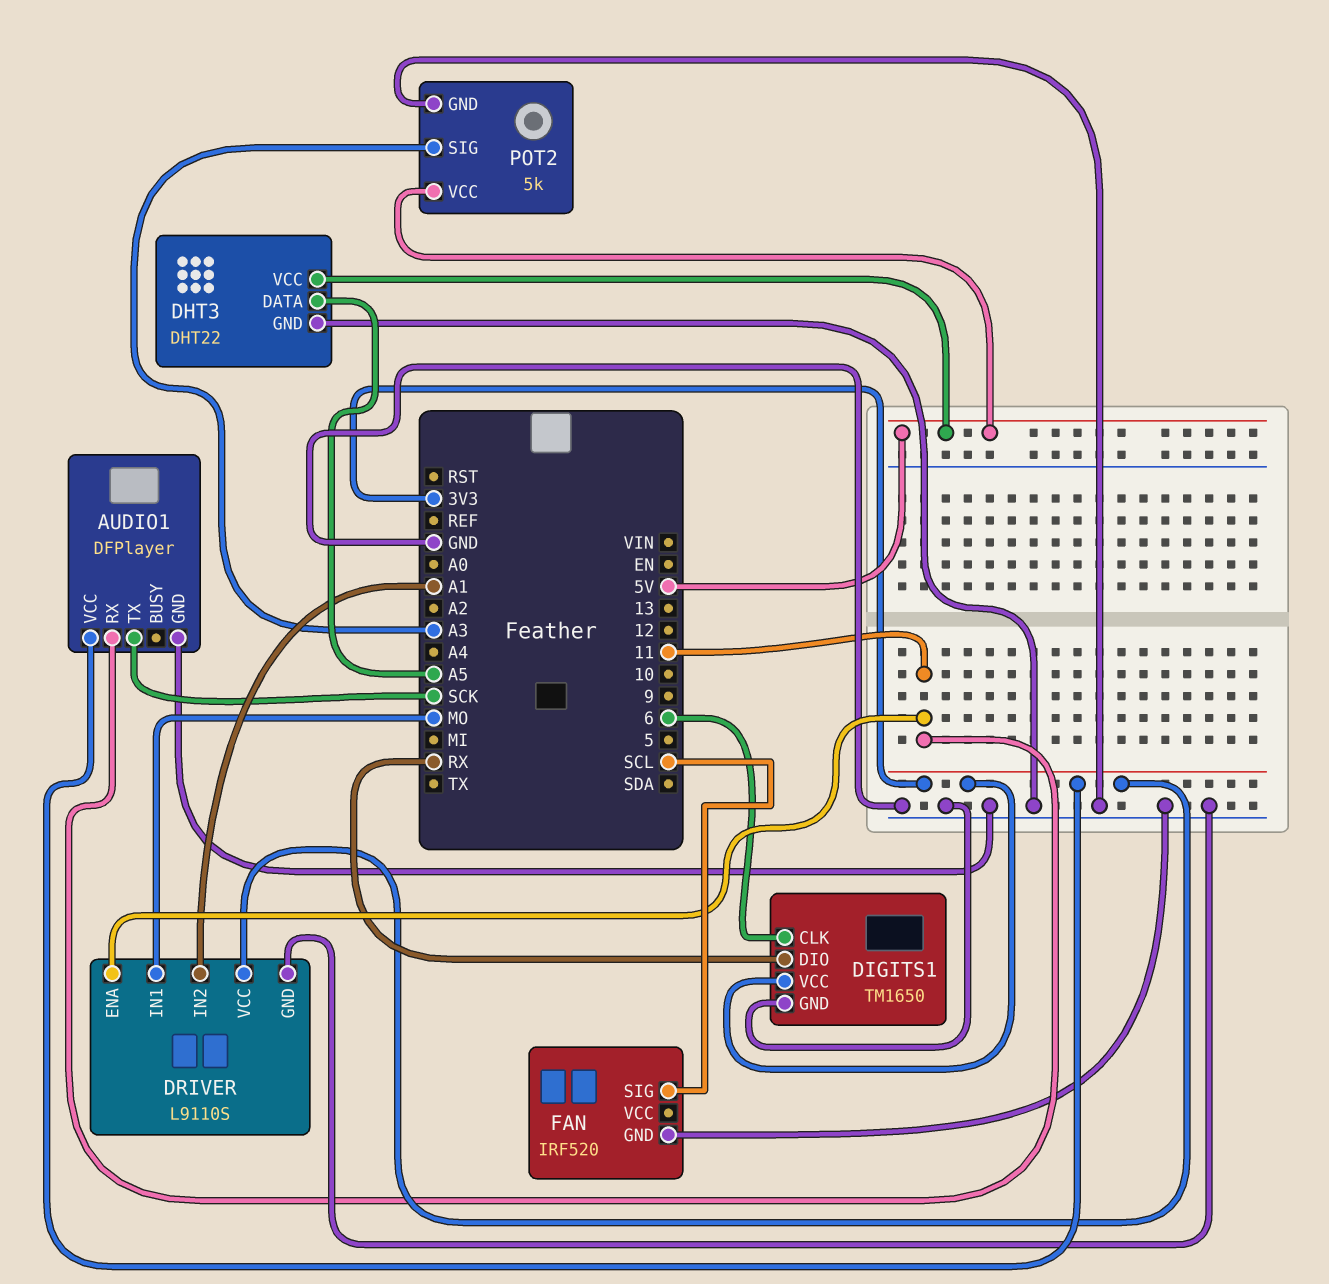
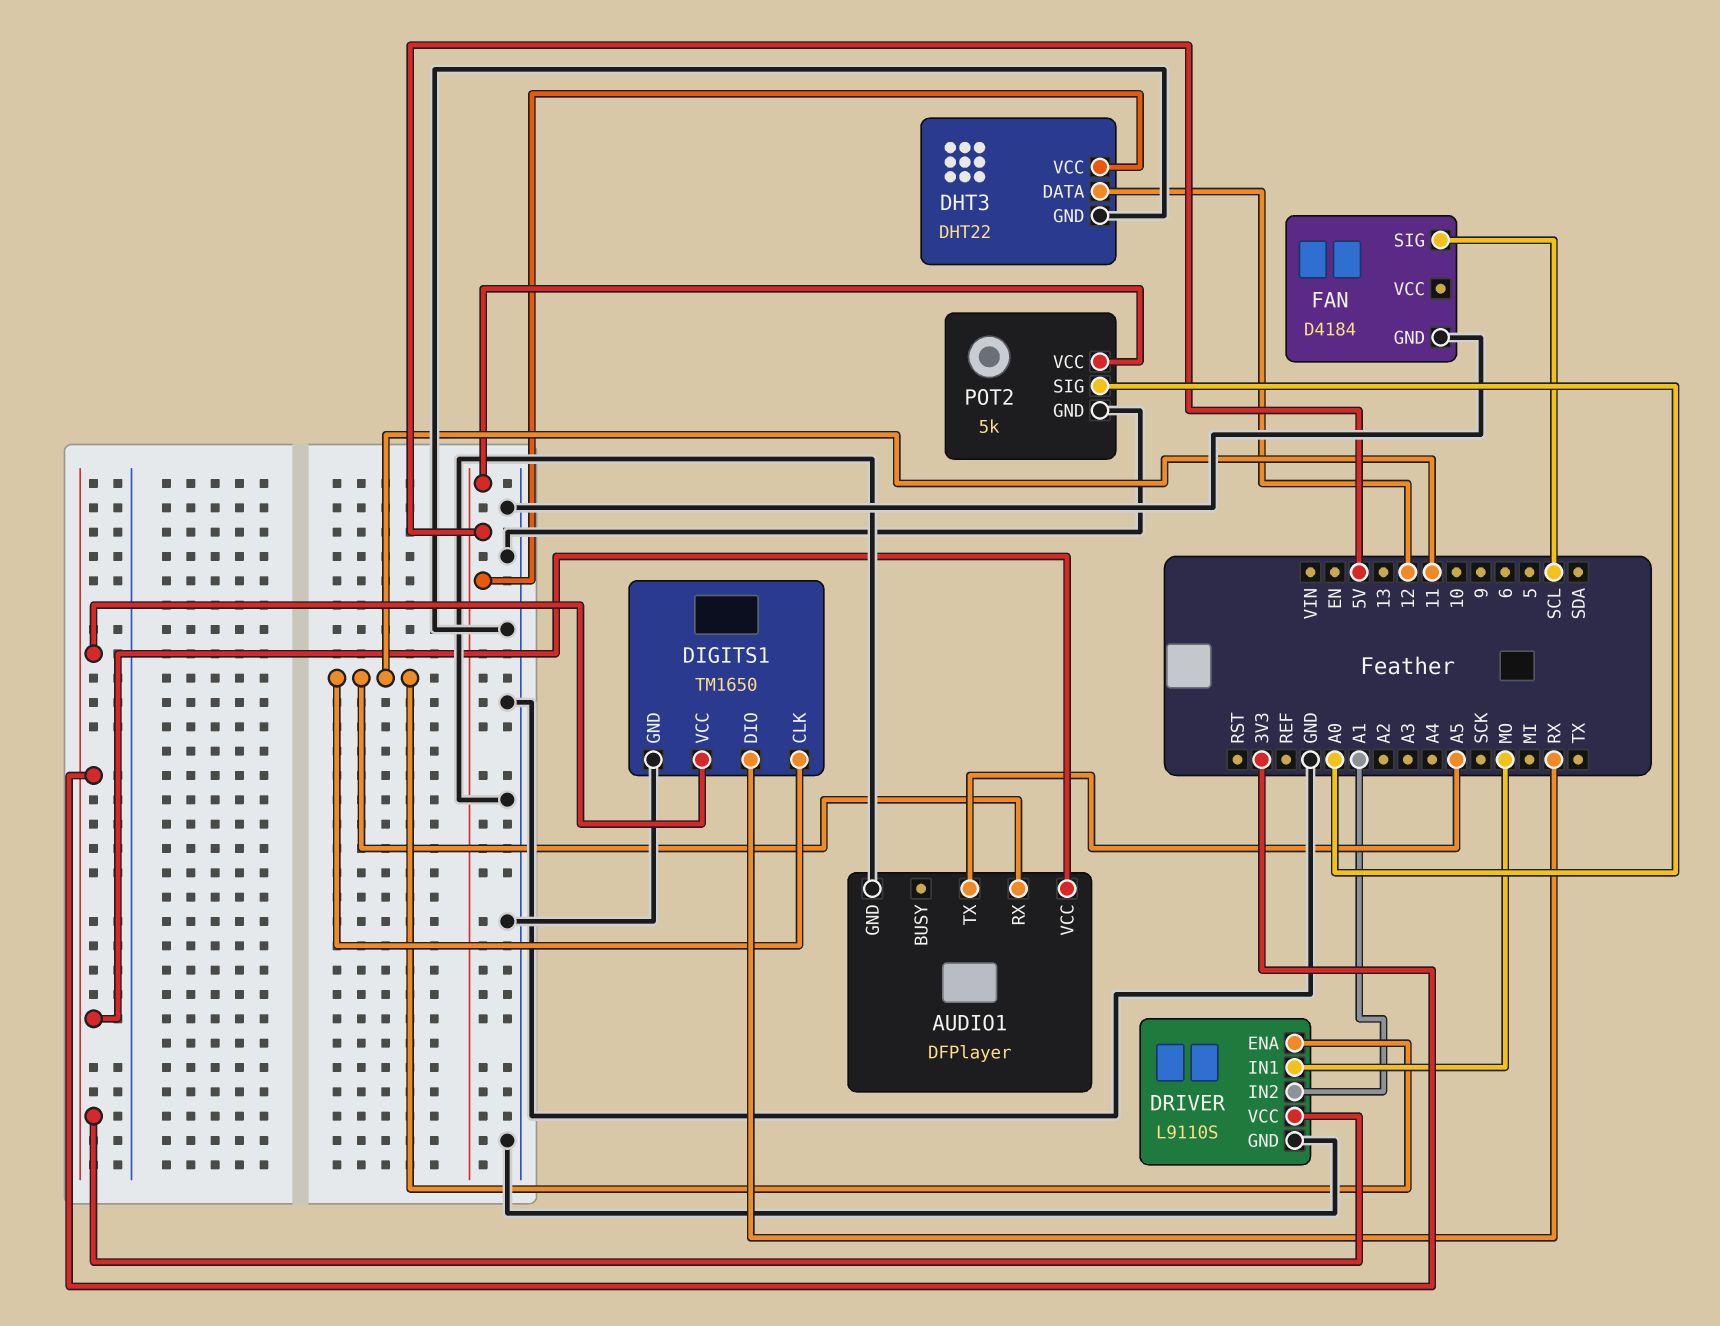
AUDIO1 pin TX: SCK -> A5
DHT3 pin DATA: A5 -> 12
DIGITS1 pin CLK: 6 -> 11
FAN: IRF520 -> D4184
POT2 pin SIG: A3 -> A0

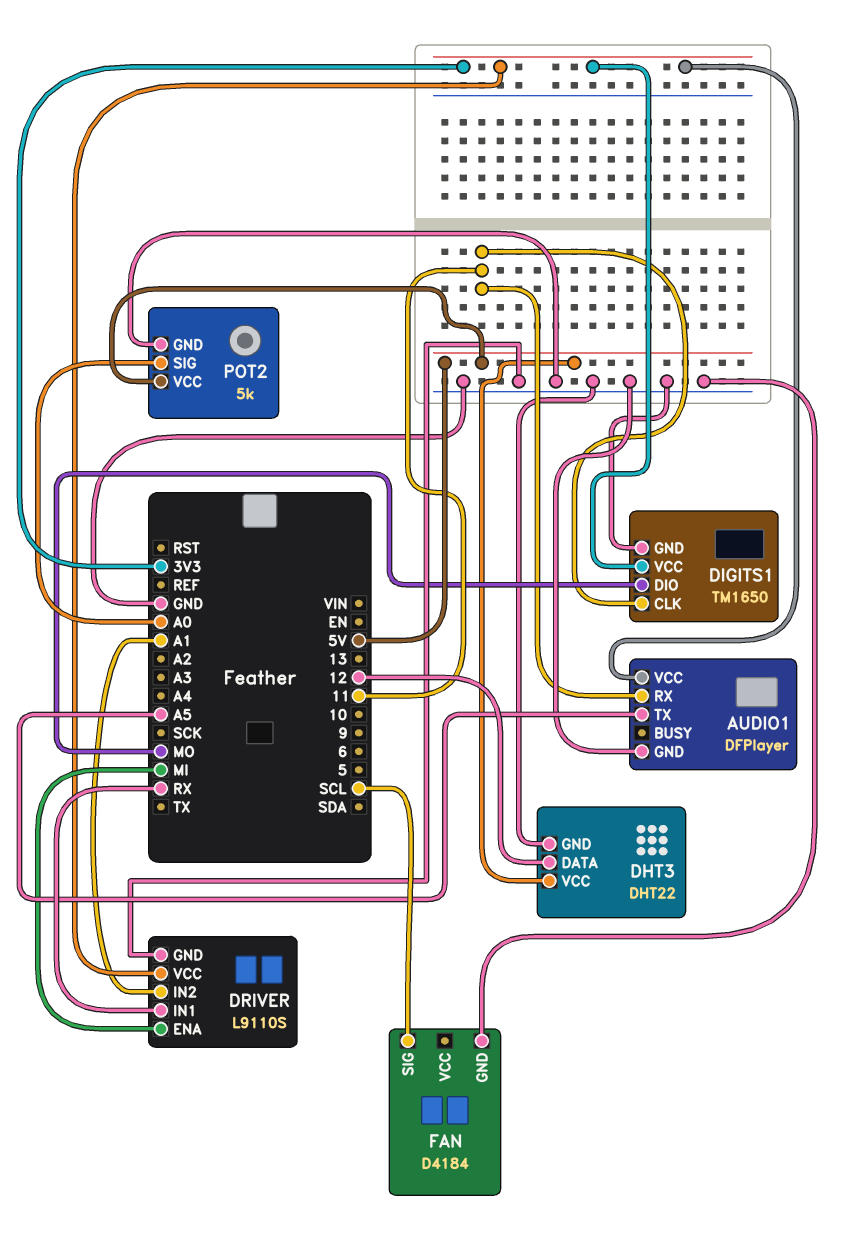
DIGITS1 pin DIO: RX -> MO
DRIVER pin ENA: 11 -> MI
DRIVER pin IN1: MO -> RX

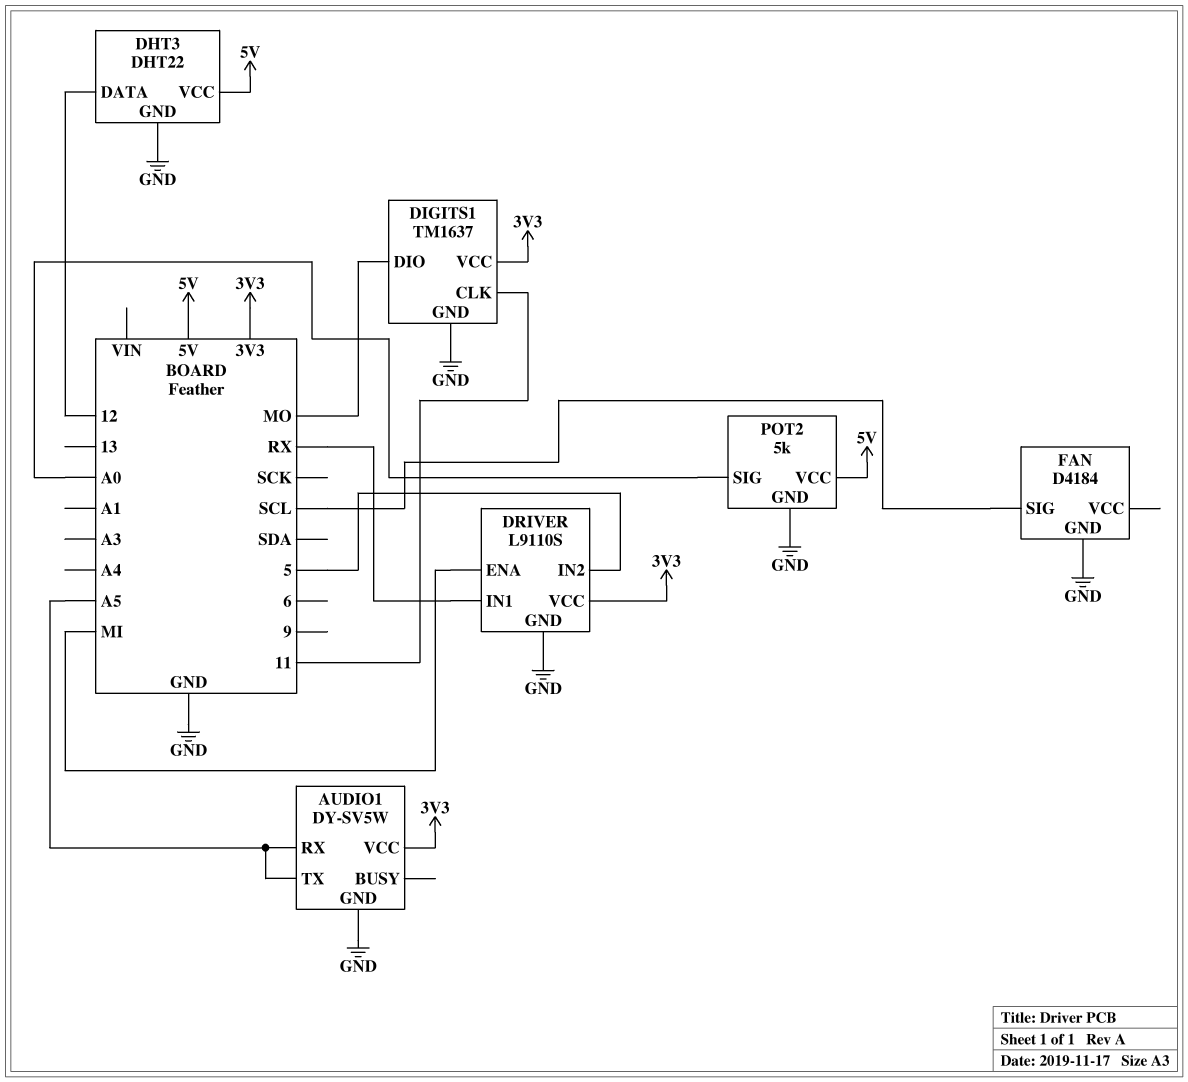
AUDIO1: DFPlayer -> DY-SV5W
AUDIO1 pin RX: 11 -> A5
DIGITS1: TM1650 -> TM1637
DRIVER pin IN2: A1 -> 5

